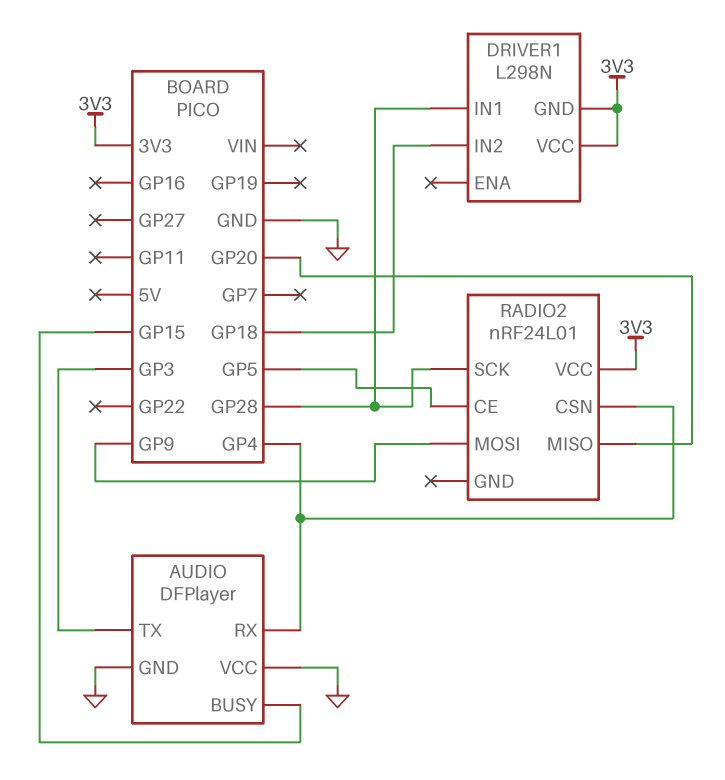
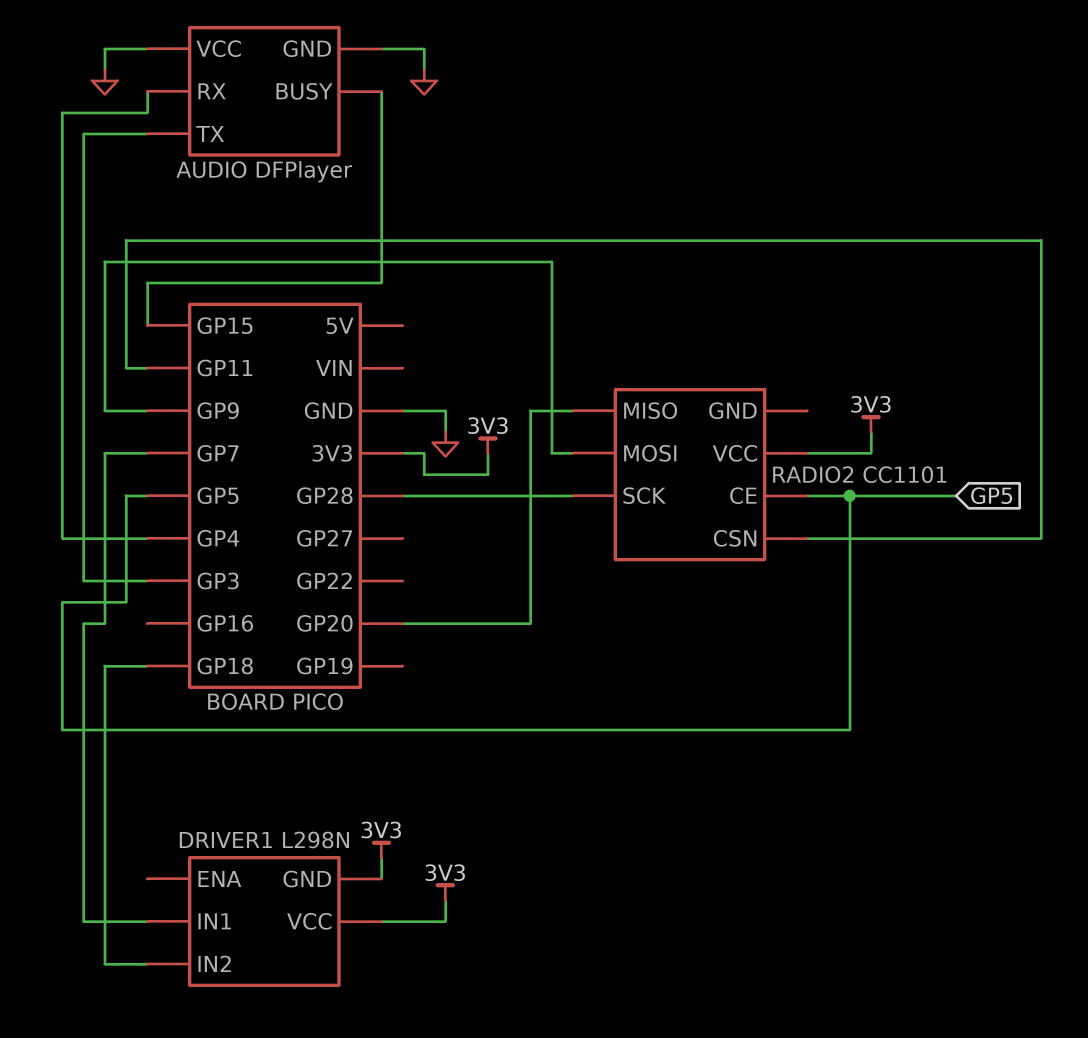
DRIVER1 pin IN1: GP28 -> GP7
RADIO2: nRF24L01 -> CC1101
RADIO2 pin CSN: GP4 -> GP11

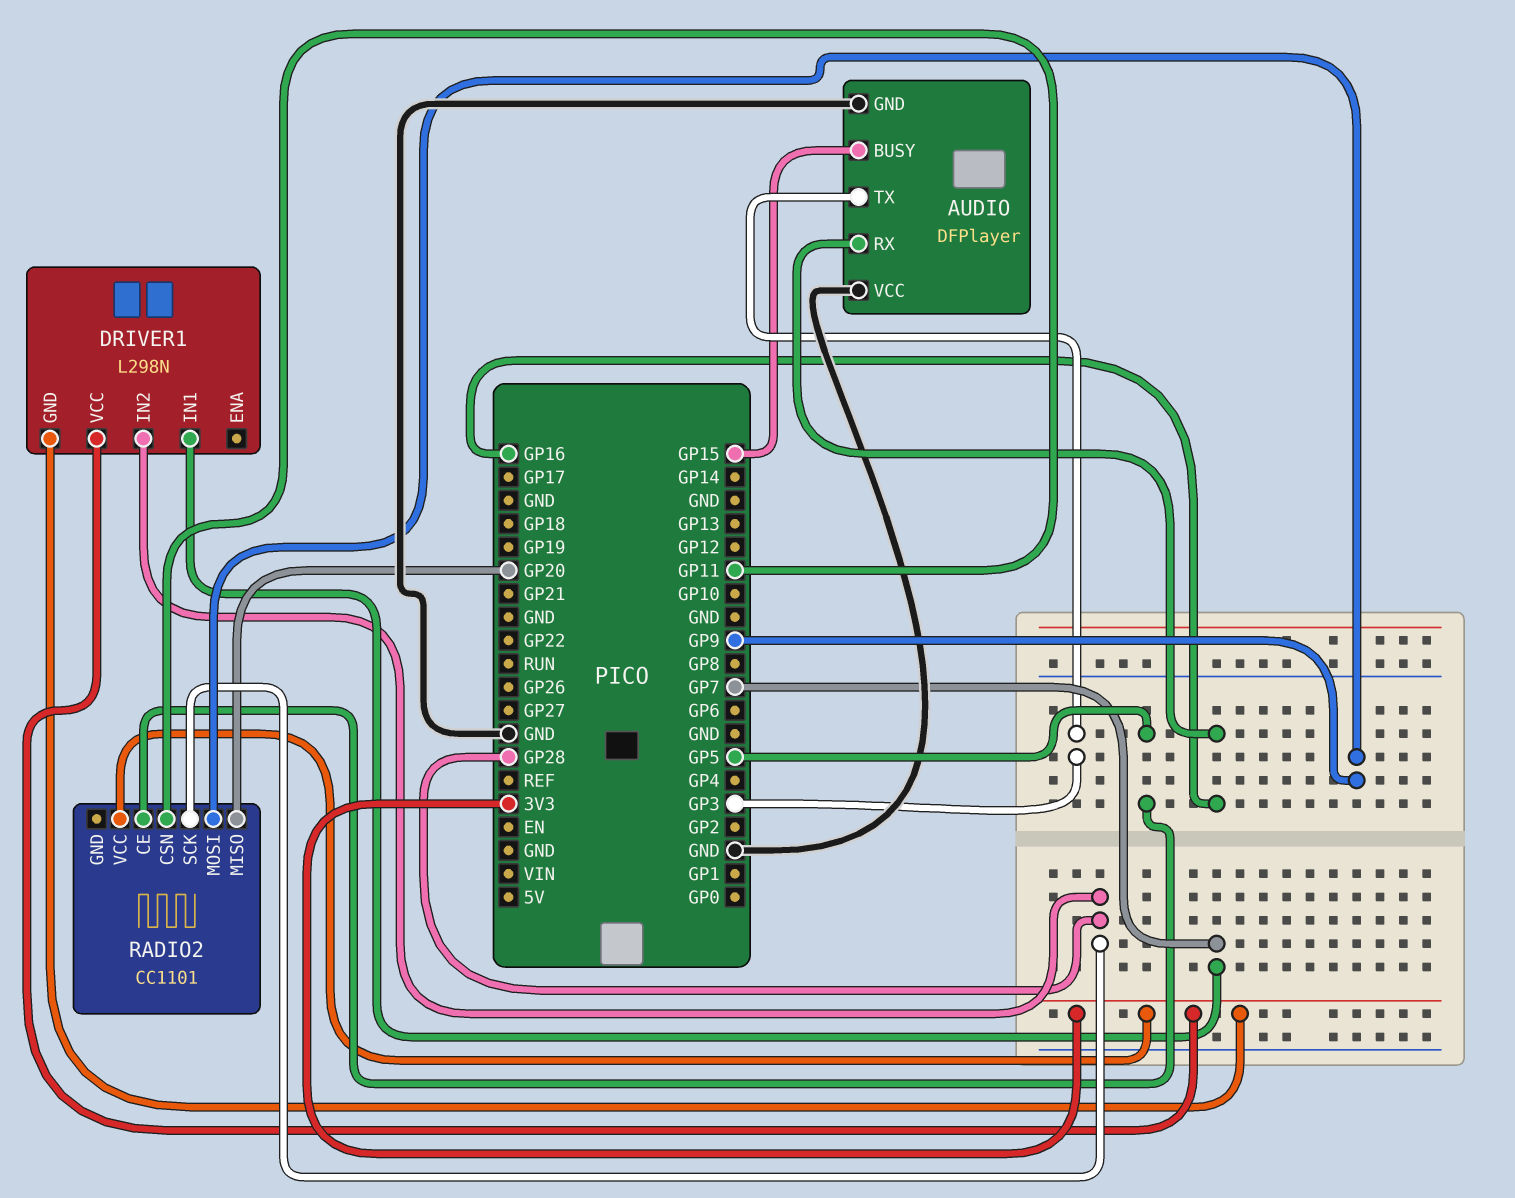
AUDIO pin RX: GP4 -> GP16
DRIVER1 pin IN2: GP18 -> GP28

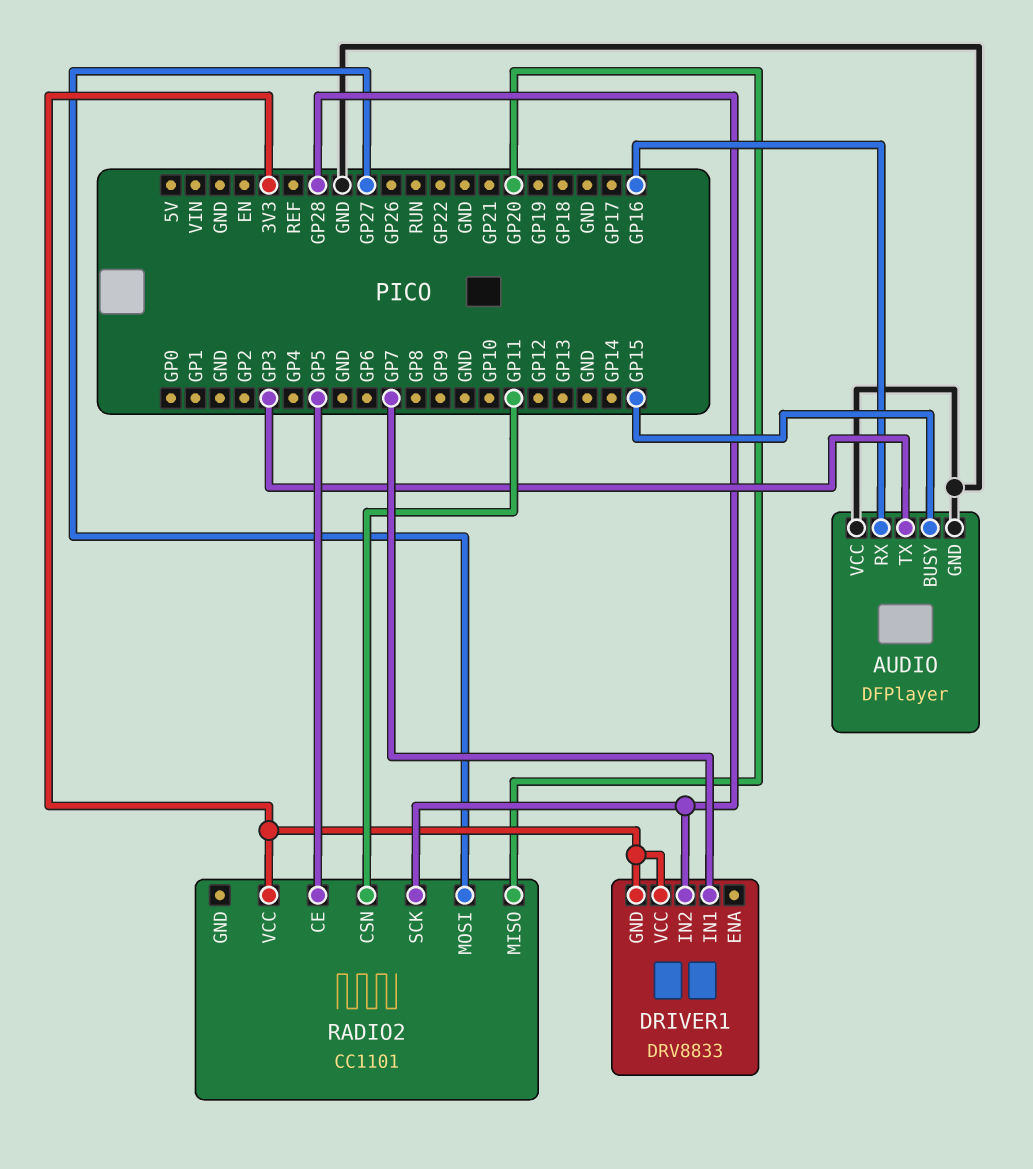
DRIVER1: L298N -> DRV8833
RADIO2 pin MOSI: GP9 -> GP27

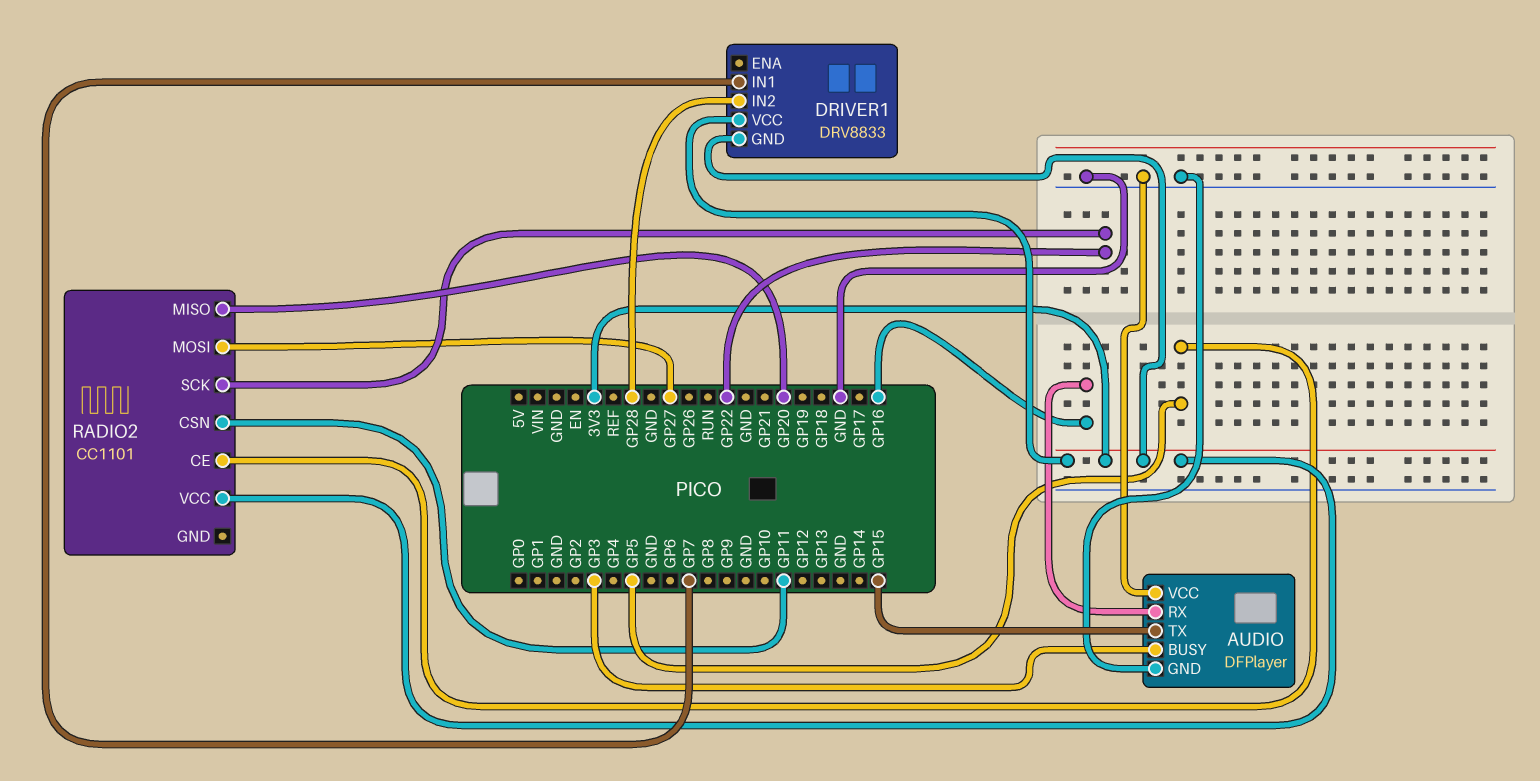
AUDIO pin BUSY: GP15 -> GP3
AUDIO pin TX: GP3 -> GP15
RADIO2 pin SCK: GP28 -> GP22

